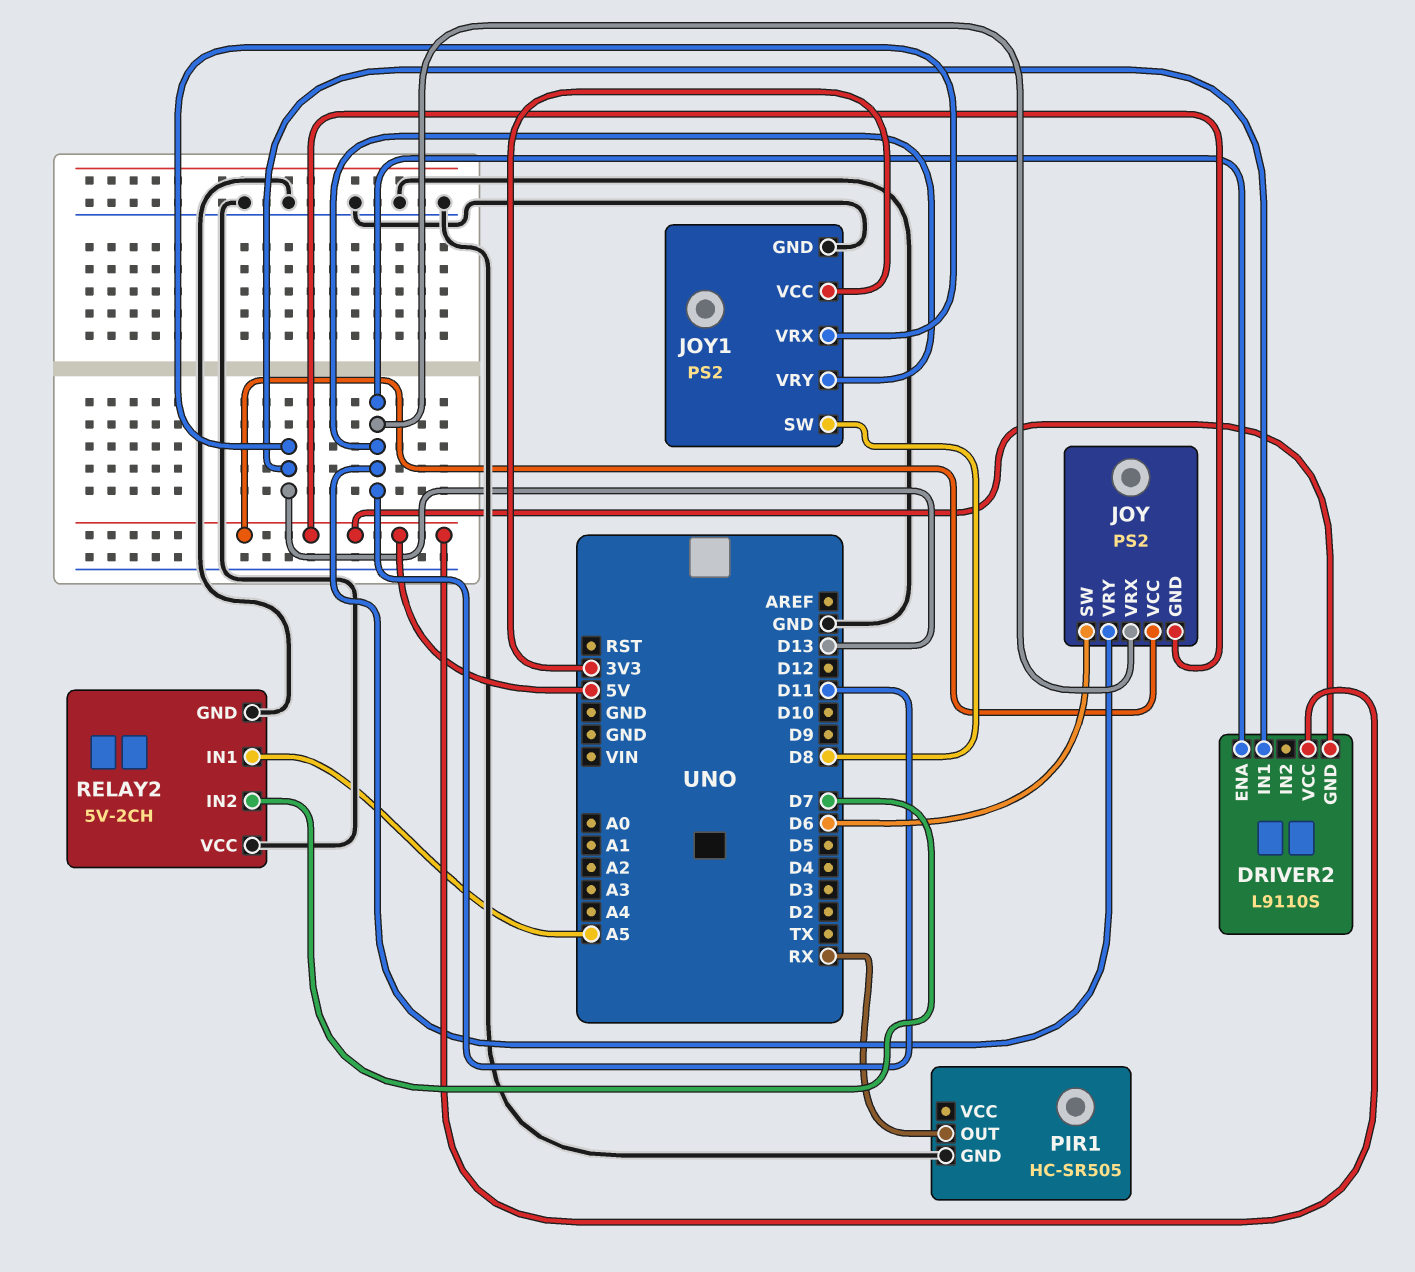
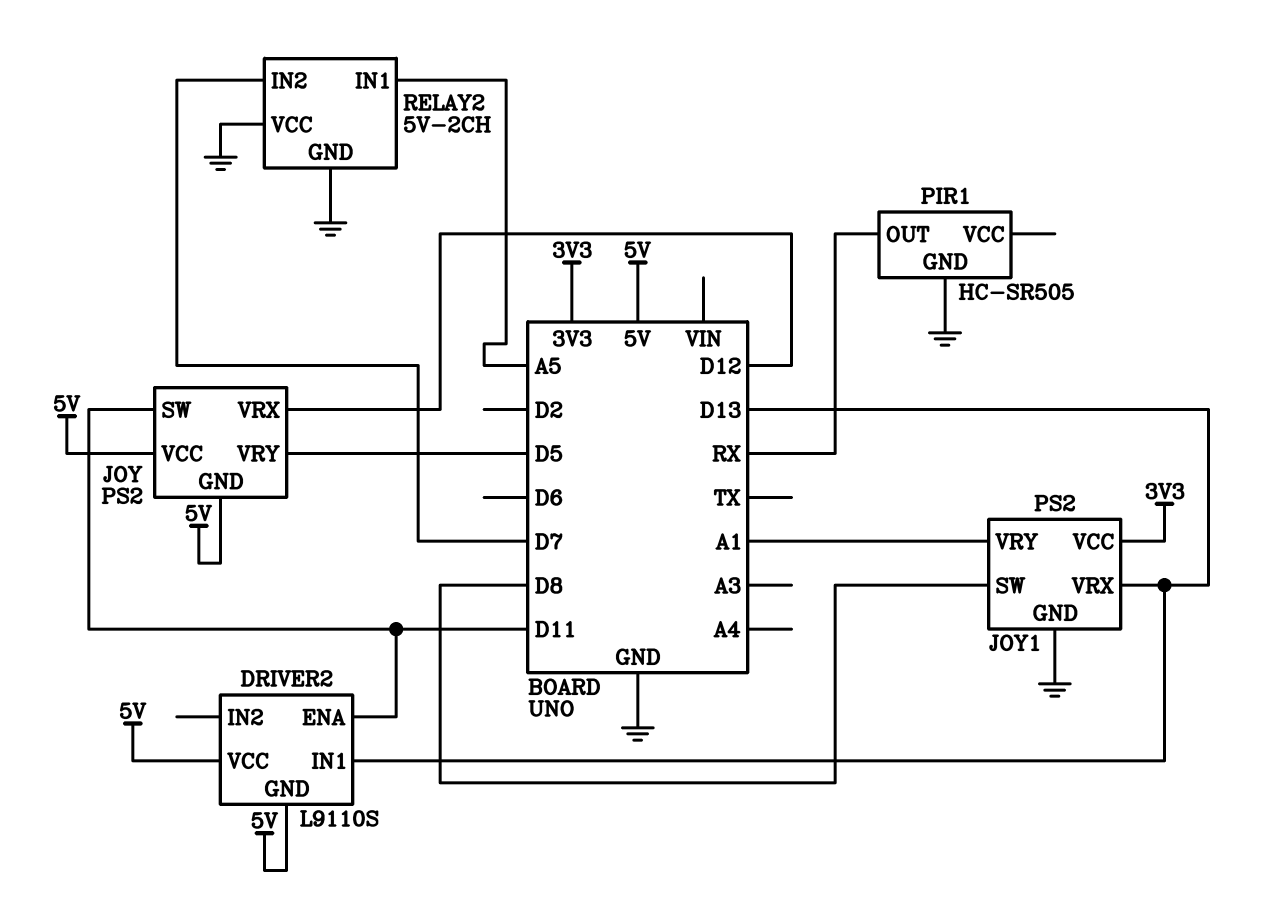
JOY pin SW: D6 -> D11
JOY pin VRX: D11 -> D12
JOY pin VRY: D11 -> D5
JOY1 pin VRY: D11 -> A1

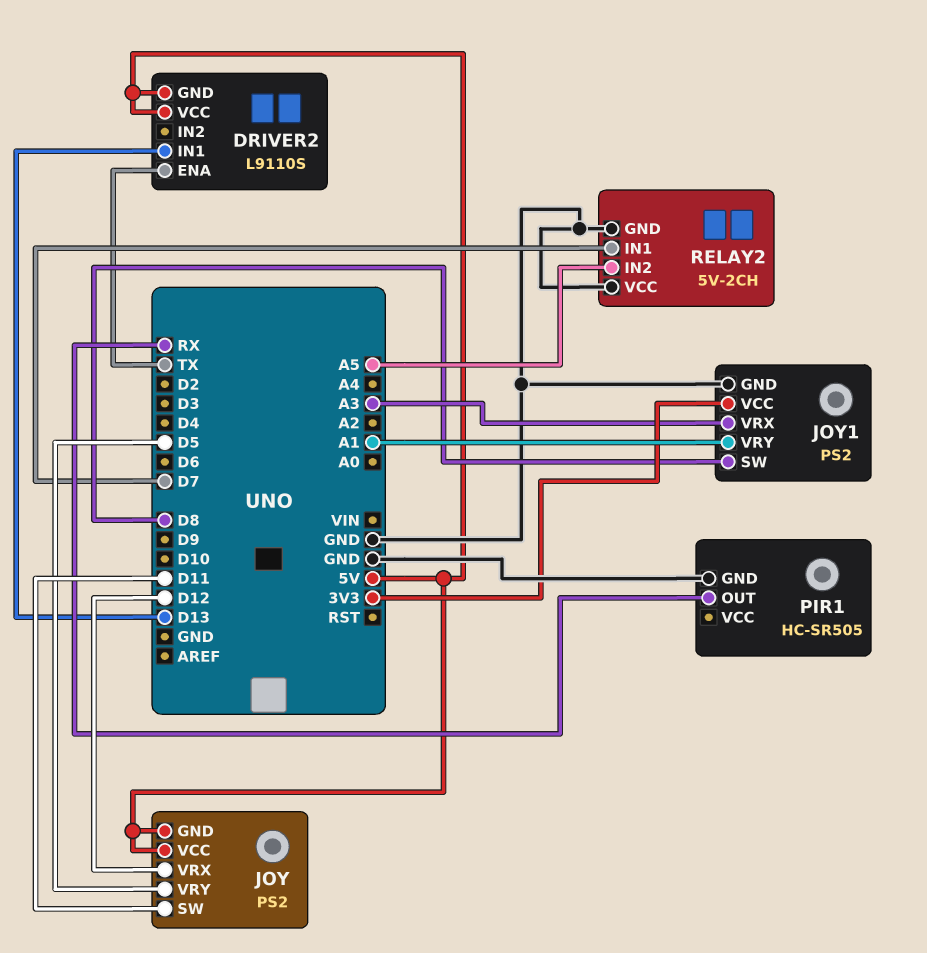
DRIVER2 pin ENA: D11 -> TX
JOY1 pin VRX: D13 -> A3
RELAY2 pin IN1: A5 -> D7
RELAY2 pin IN2: D7 -> A5

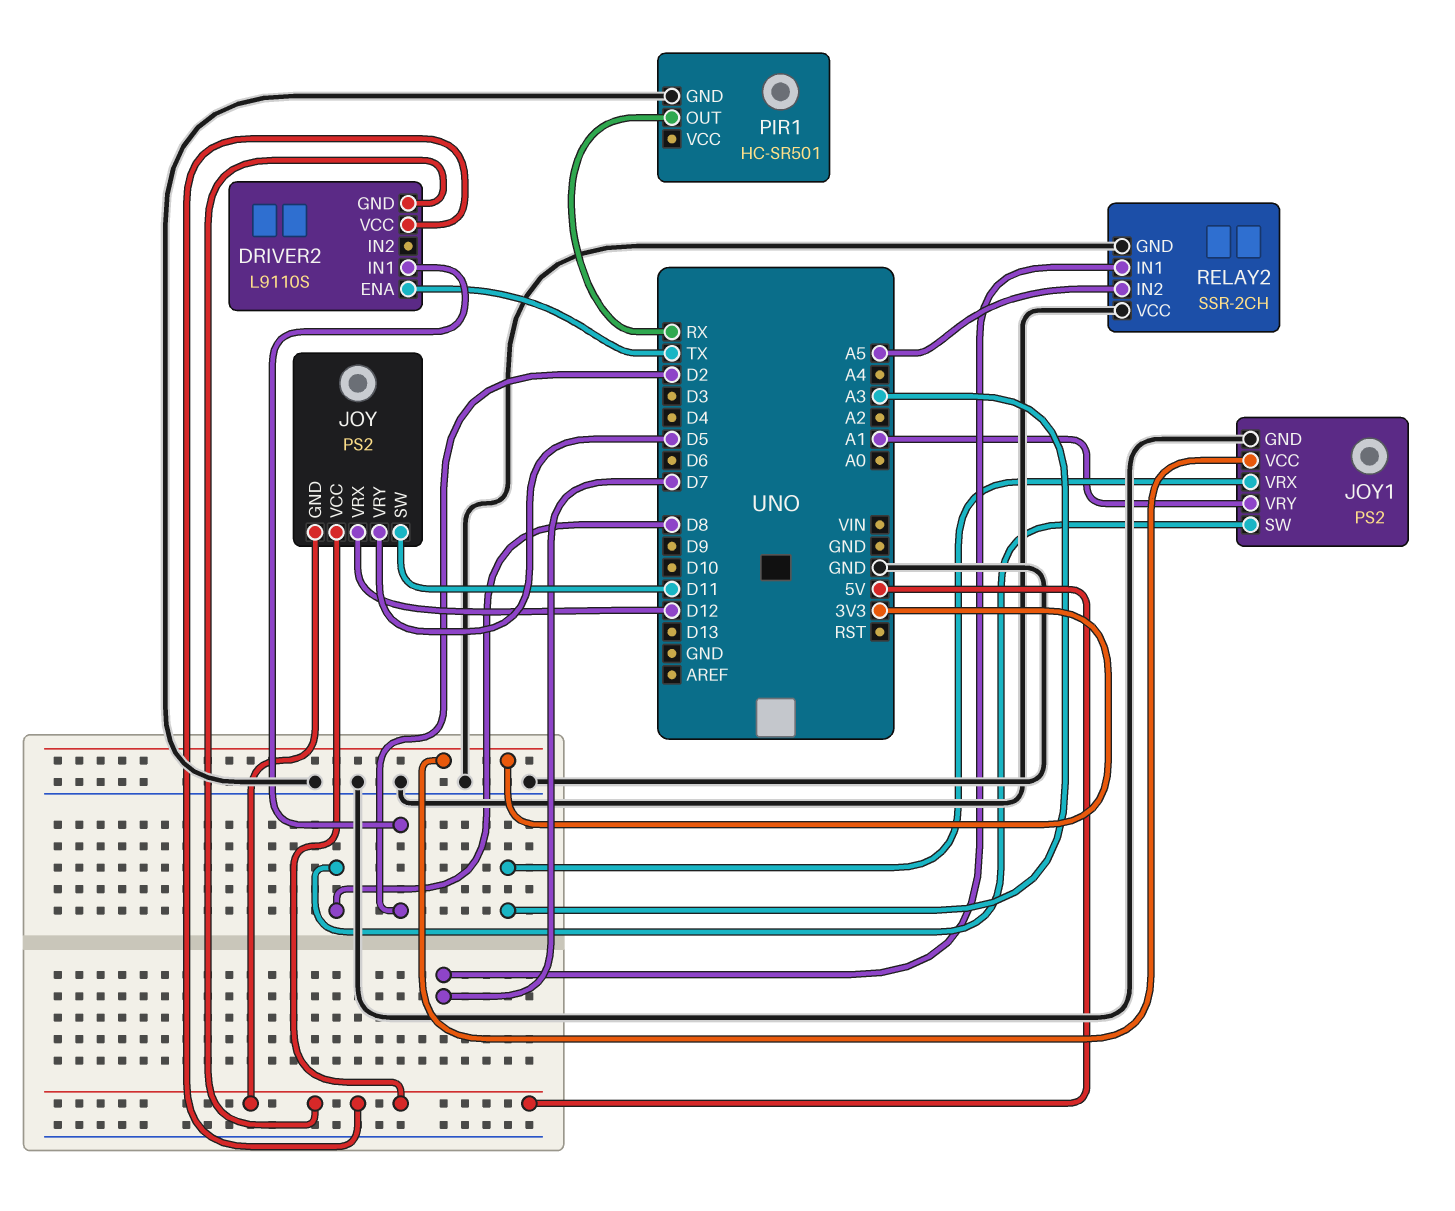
DRIVER2 pin IN1: D13 -> D2
PIR1: HC-SR505 -> HC-SR501
RELAY2: 5V-2CH -> SSR-2CH

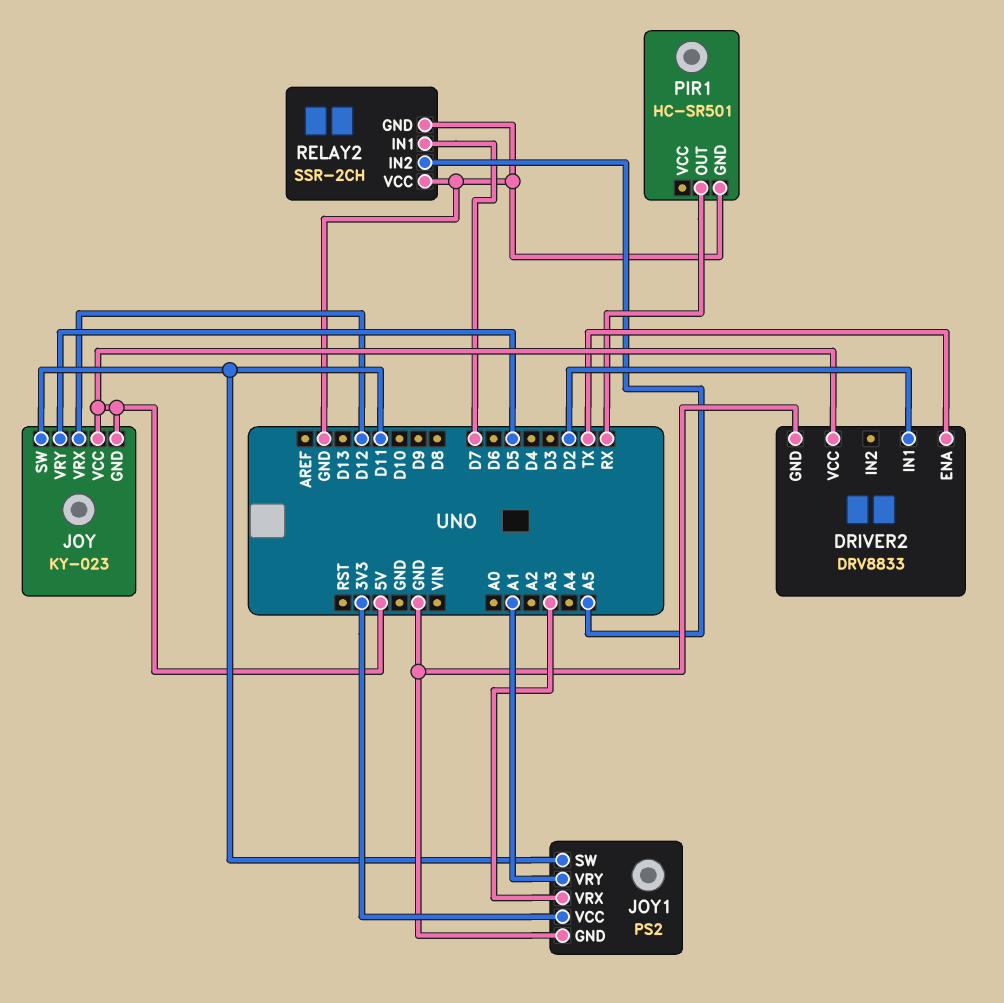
DRIVER2: L9110S -> DRV8833
DRIVER2 pin GND: 5V -> GND
JOY: PS2 -> KY-023
JOY1 pin SW: D8 -> D11

